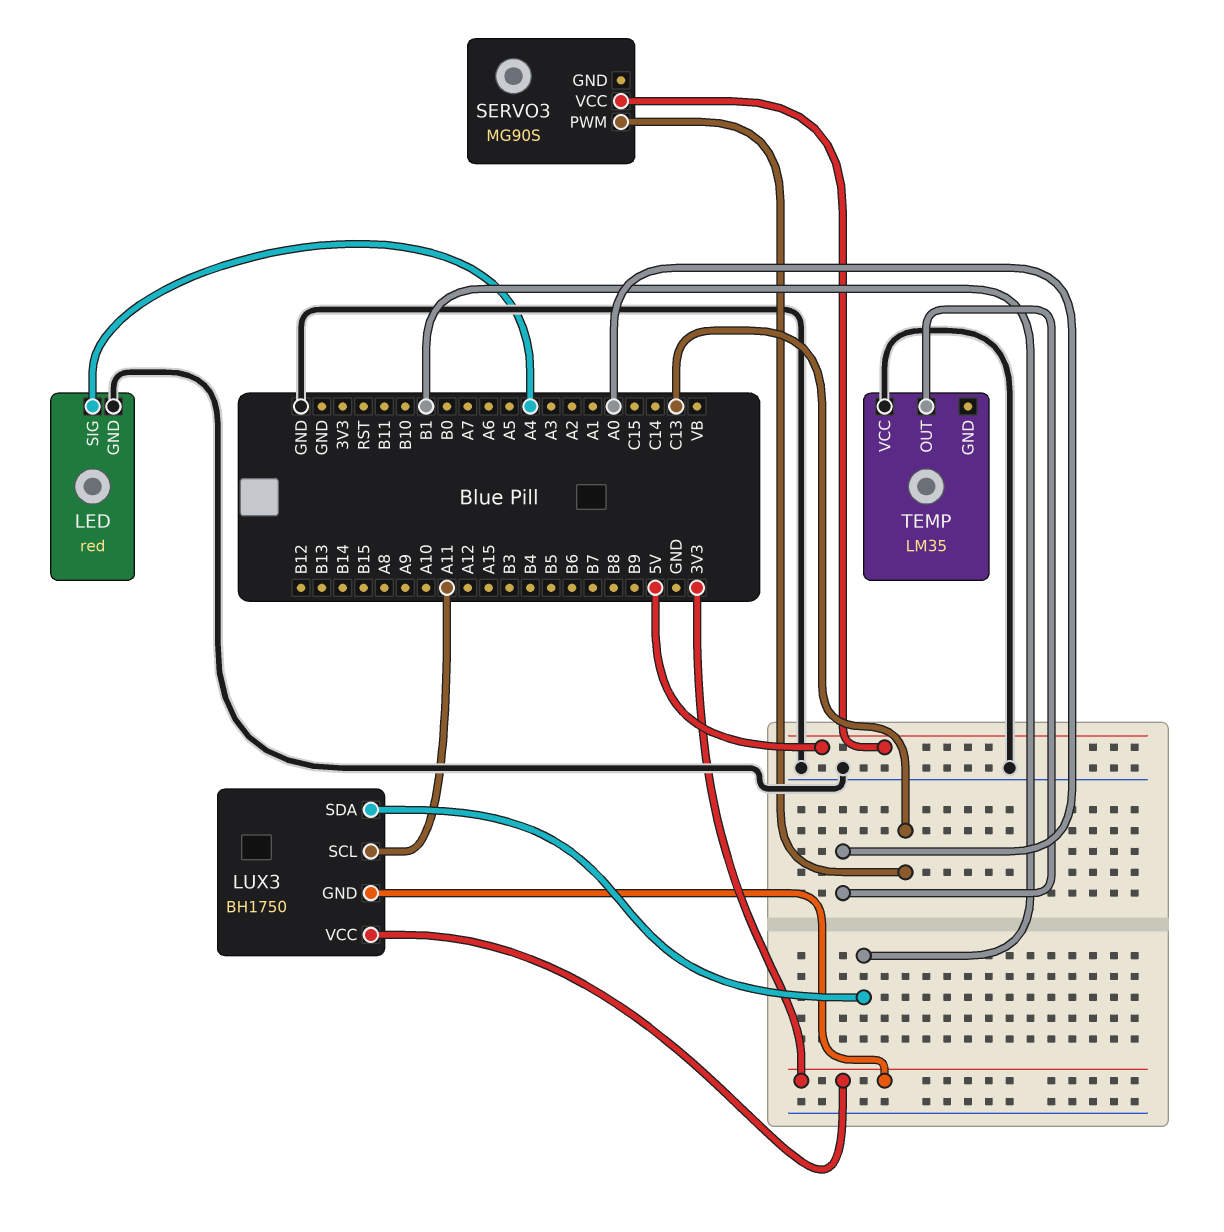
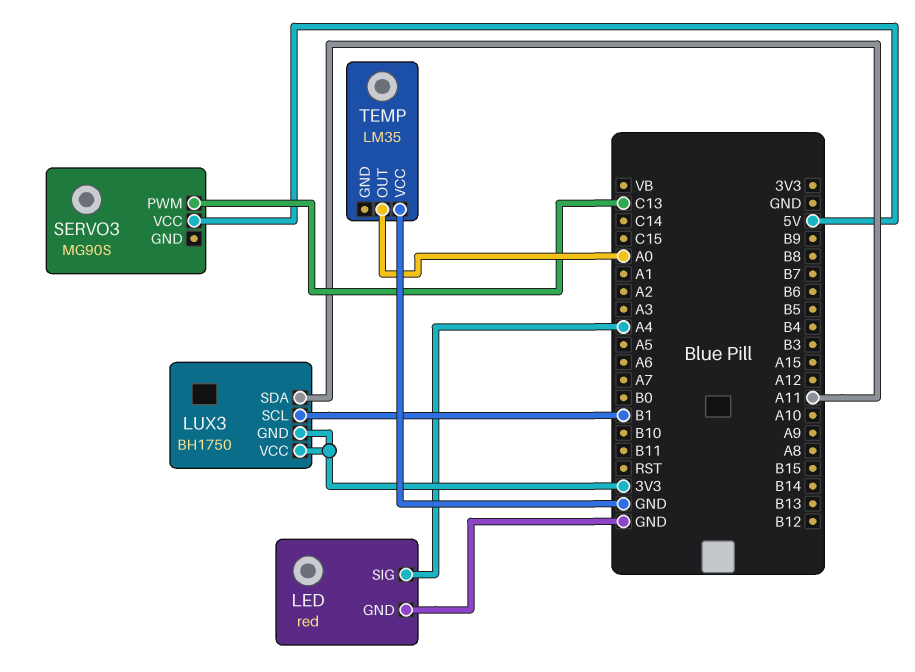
LUX3 pin SCL: A11 -> B1
LUX3 pin SDA: B1 -> A11

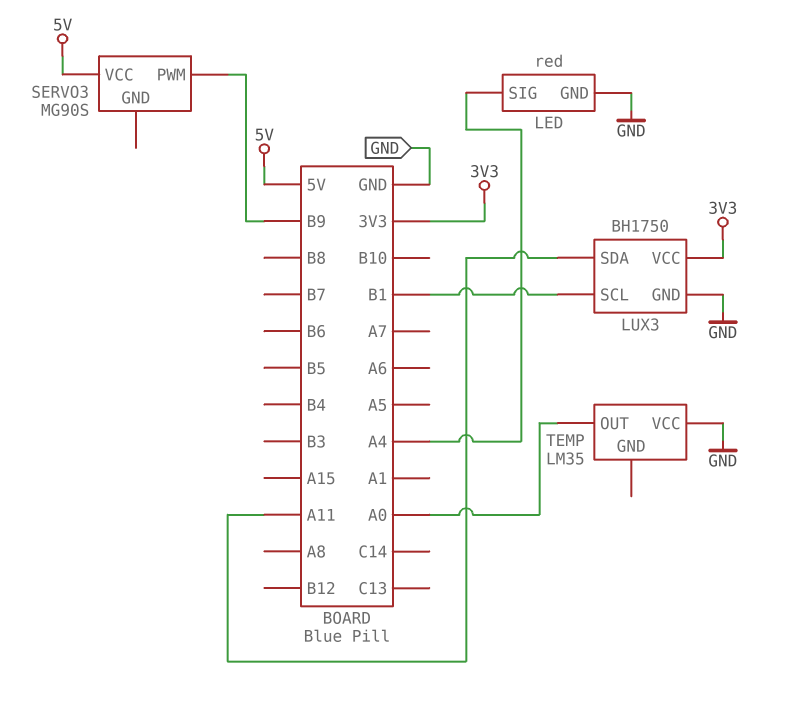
LUX3 pin GND: 3V3 -> GND
SERVO3 pin PWM: C13 -> B9

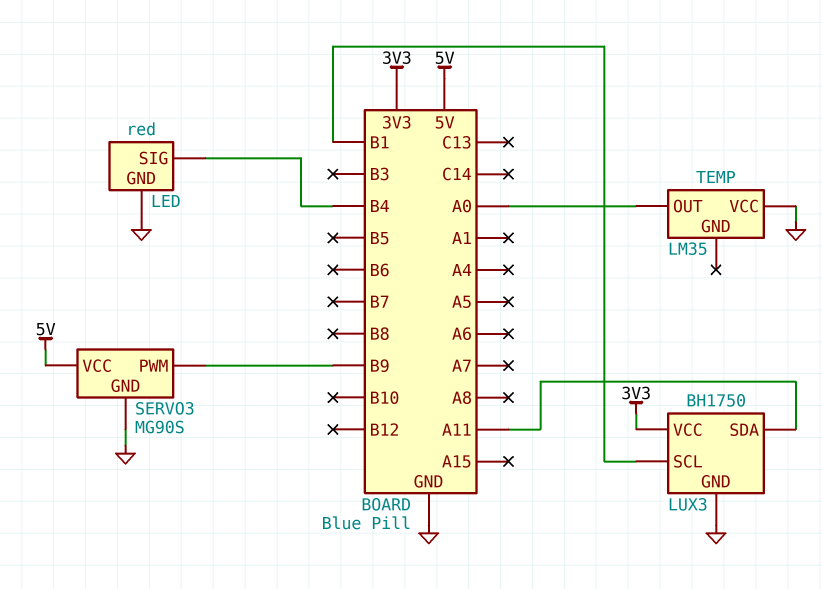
LED pin SIG: A4 -> B4
SERVO3 pin GND: none -> GND

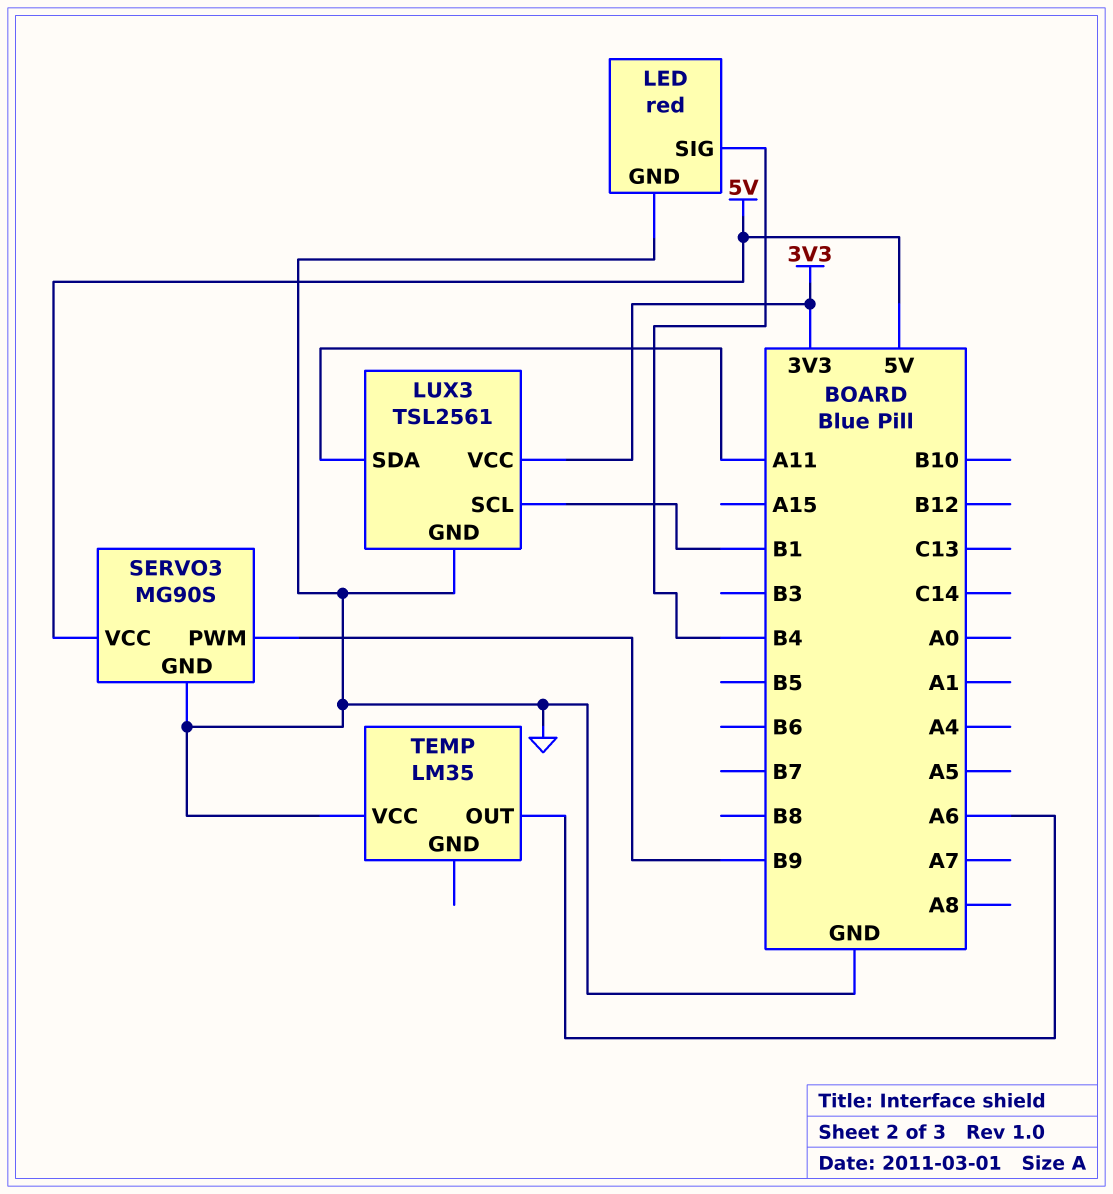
LUX3: BH1750 -> TSL2561
TEMP pin OUT: A0 -> A6

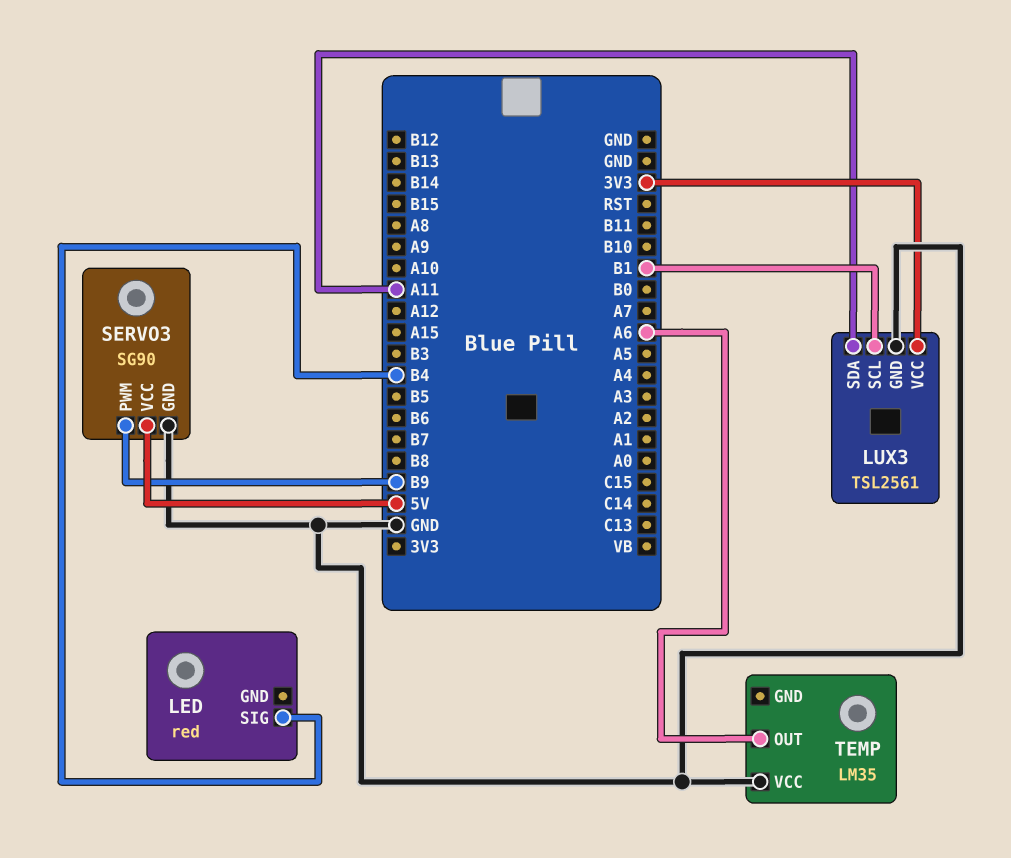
LED pin GND: GND -> none
SERVO3: MG90S -> SG90

